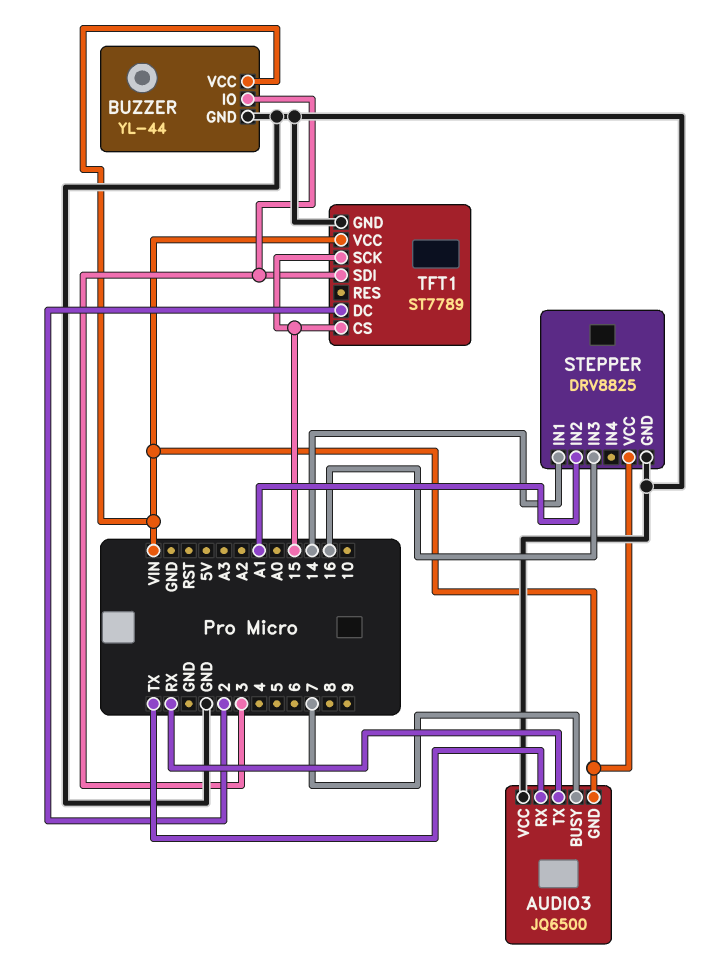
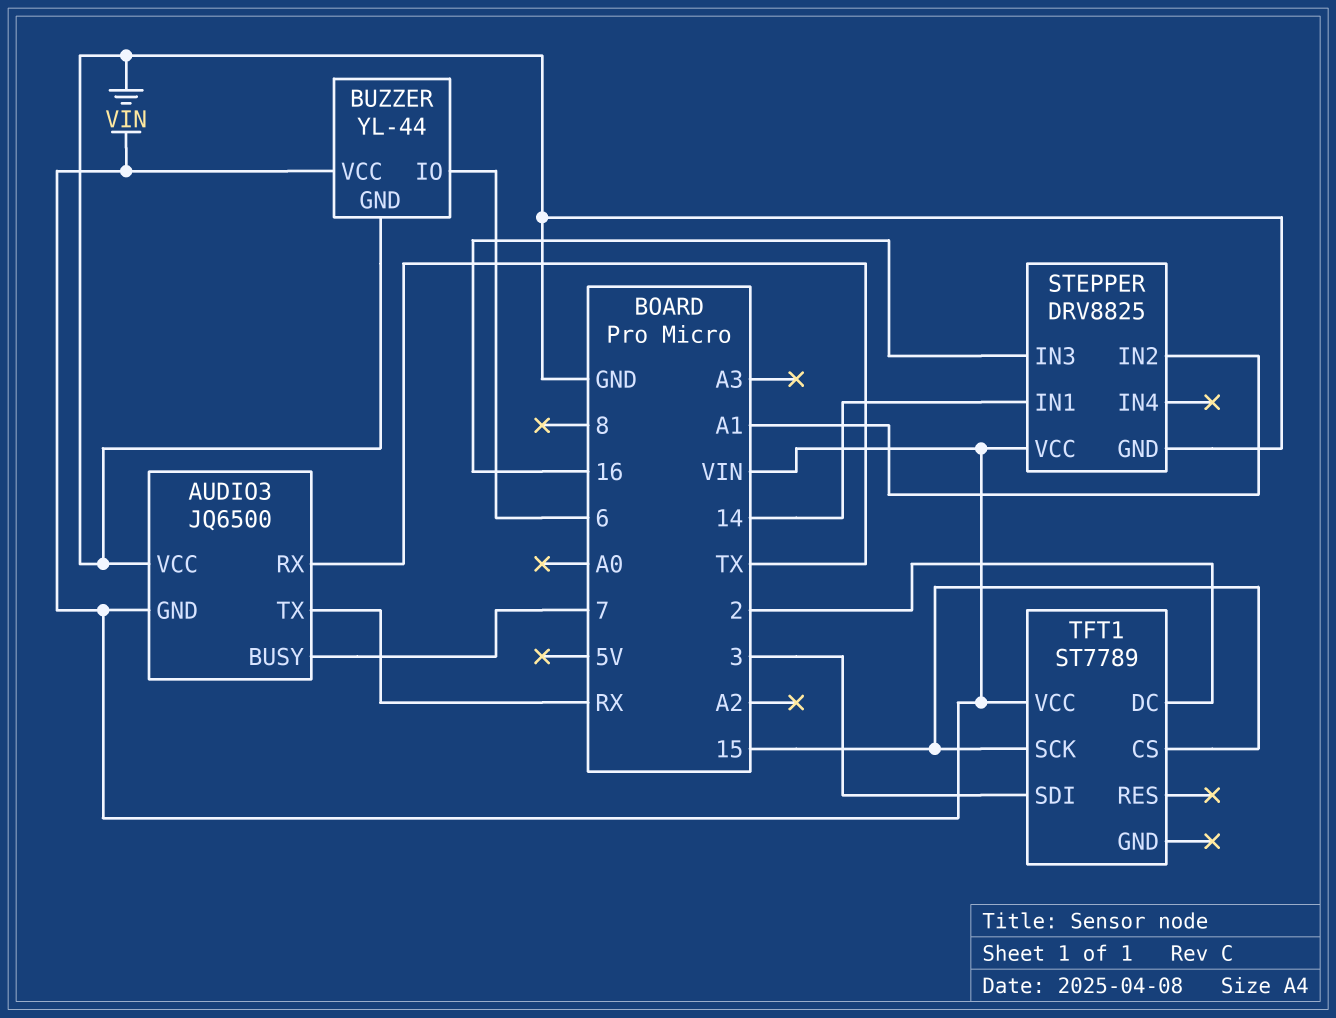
BUZZER pin IO: 3 -> 6
TFT1 pin GND: GND -> none

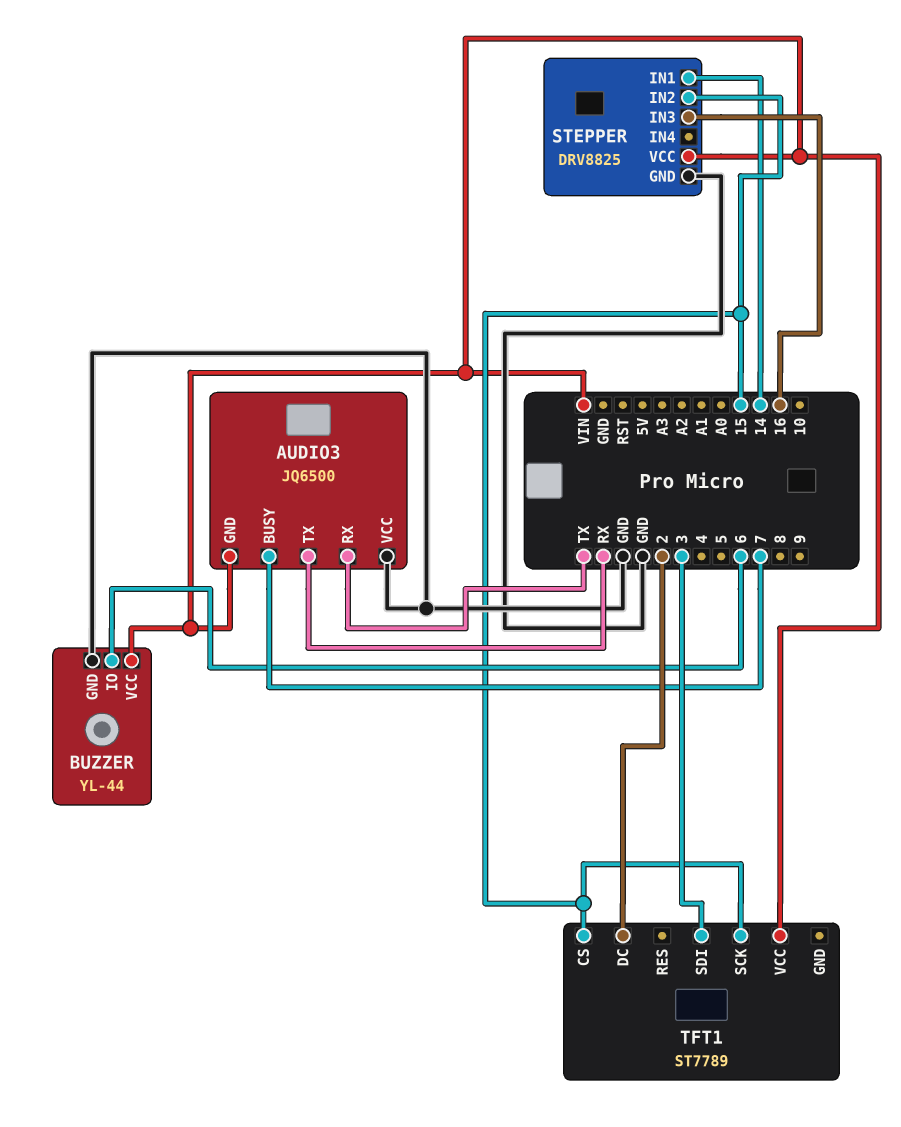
STEPPER pin IN2: A1 -> 15

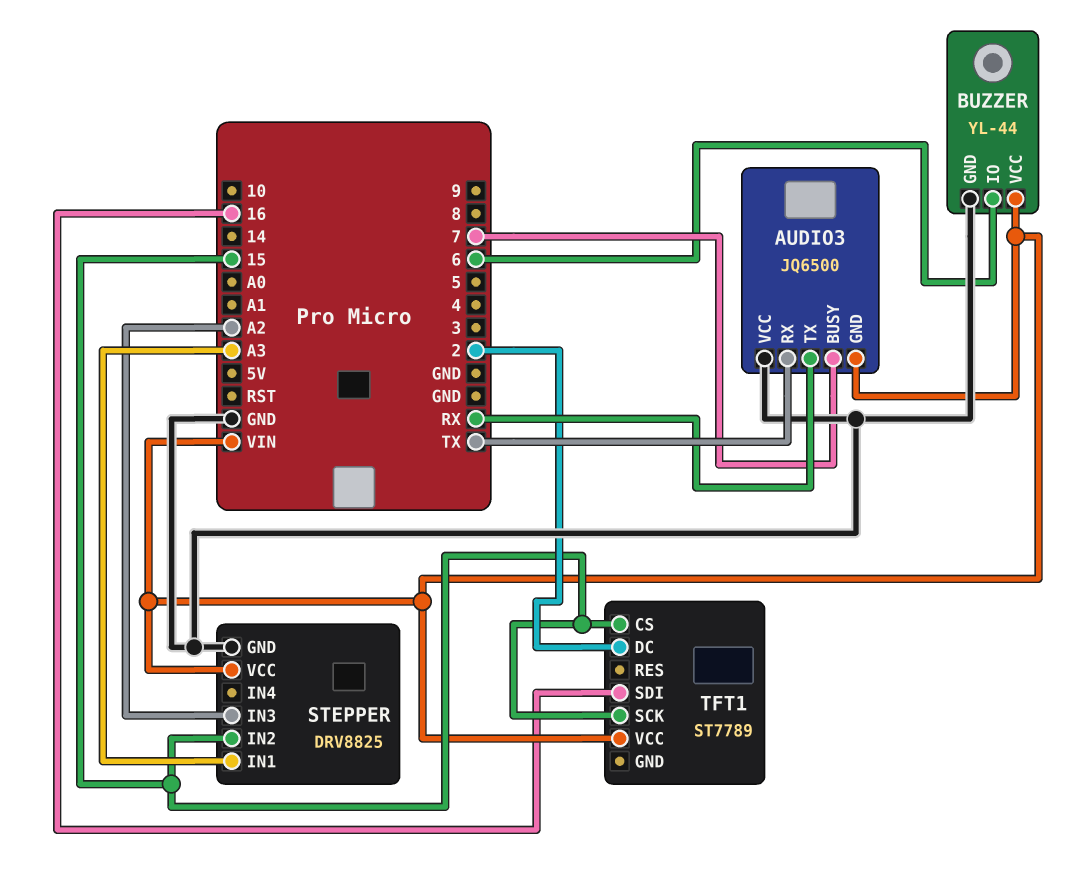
STEPPER pin IN1: 14 -> A3
STEPPER pin IN3: 16 -> A2
TFT1 pin SDI: 3 -> 16

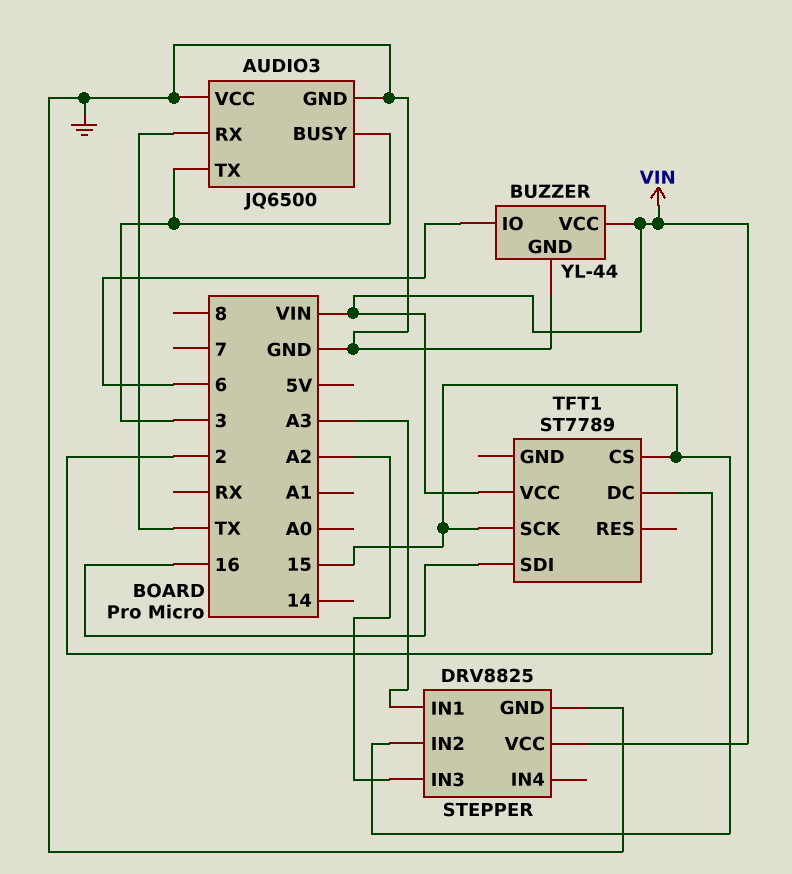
AUDIO3 pin BUSY: 7 -> 3
AUDIO3 pin GND: VIN -> GND
AUDIO3 pin TX: RX -> 3

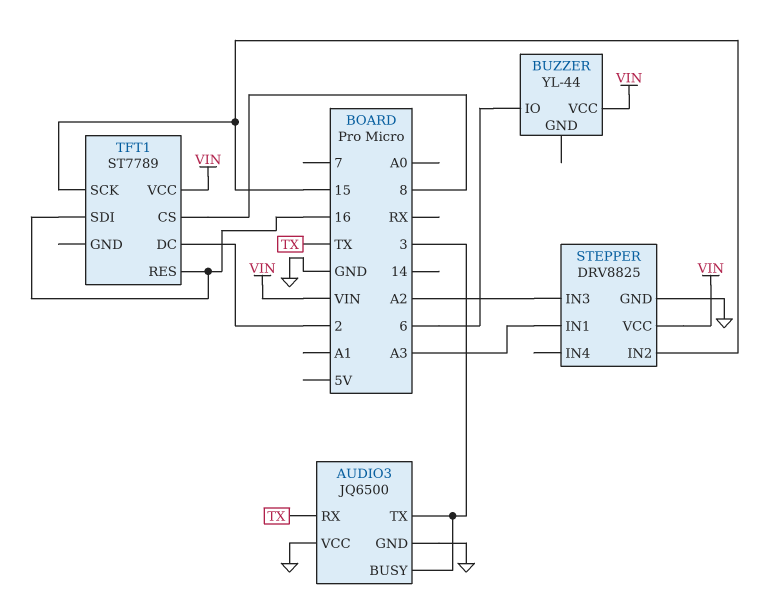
BUZZER pin GND: GND -> none
TFT1 pin CS: 15 -> 8
TFT1 pin RES: none -> 16

